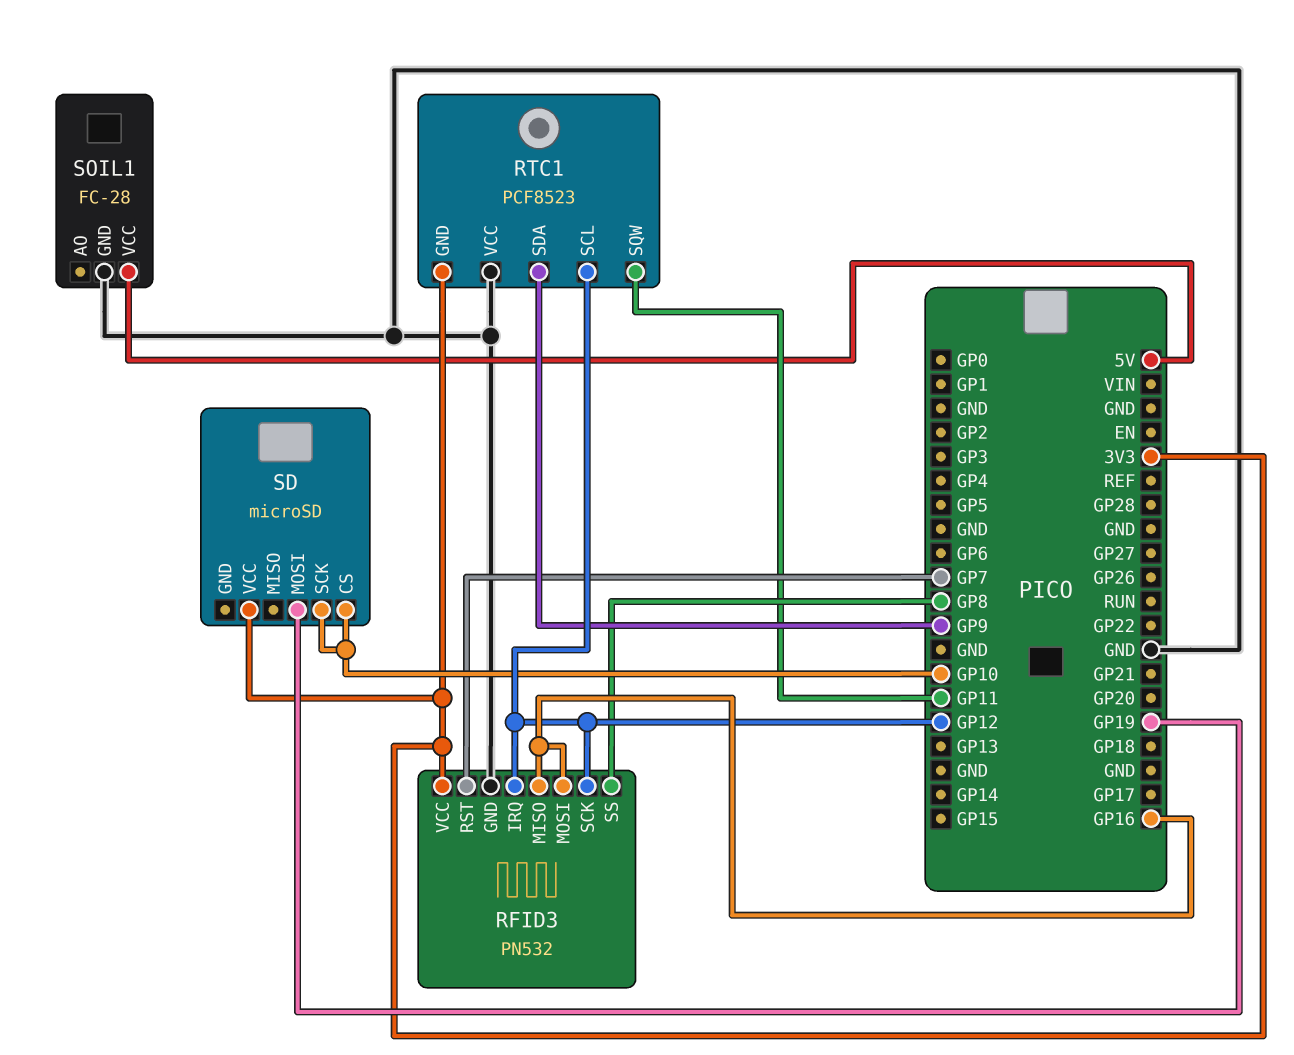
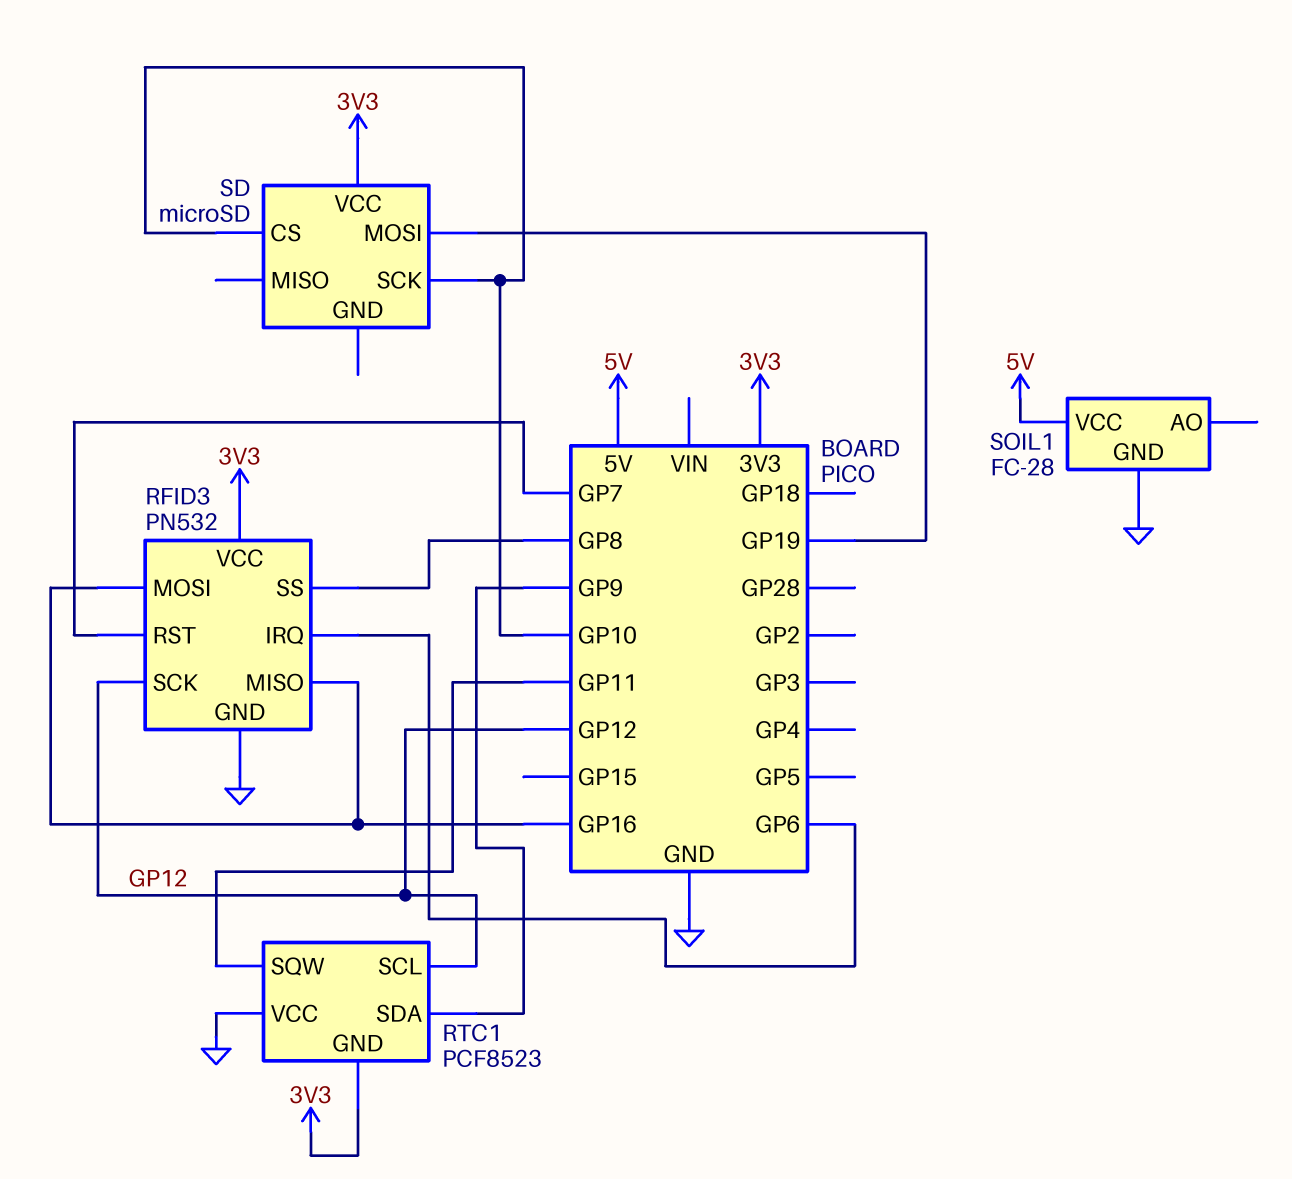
RFID3 pin IRQ: GP12 -> GP6

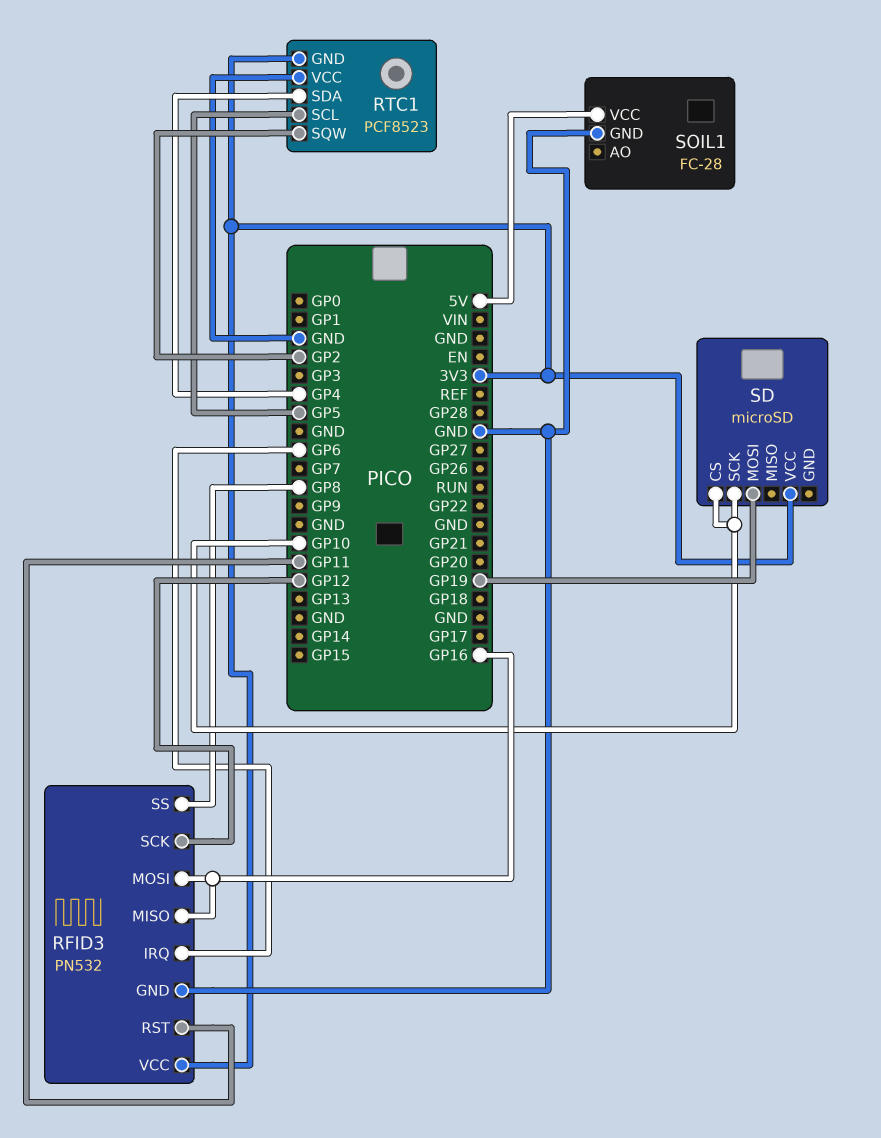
RFID3 pin RST: GP7 -> GP11
RTC1 pin SCL: GP12 -> GP5
RTC1 pin SDA: GP9 -> GP4
RTC1 pin SQW: GP11 -> GP2

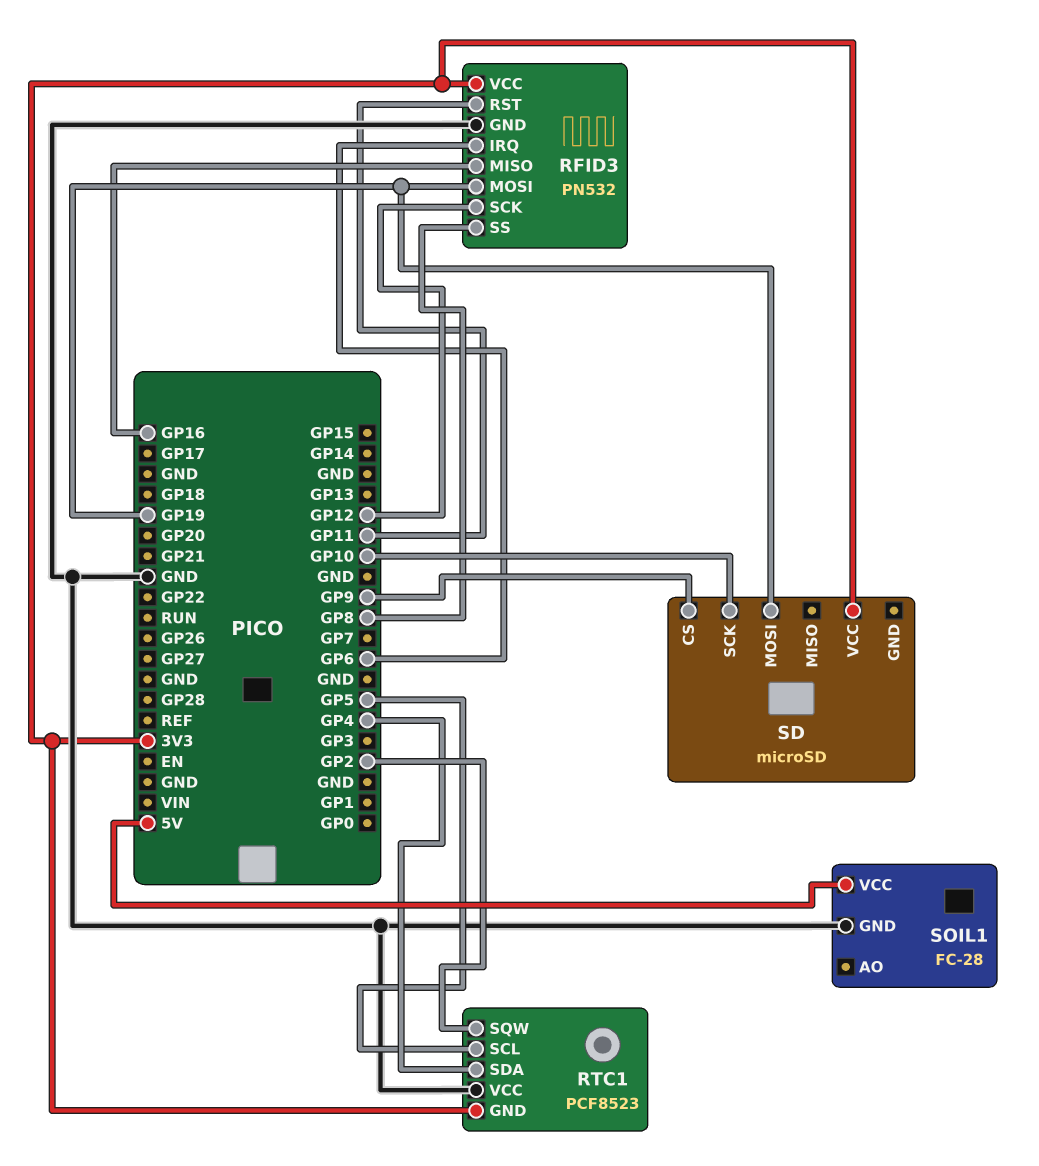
RFID3 pin MOSI: GP16 -> GP19
SD pin CS: GP10 -> GP9

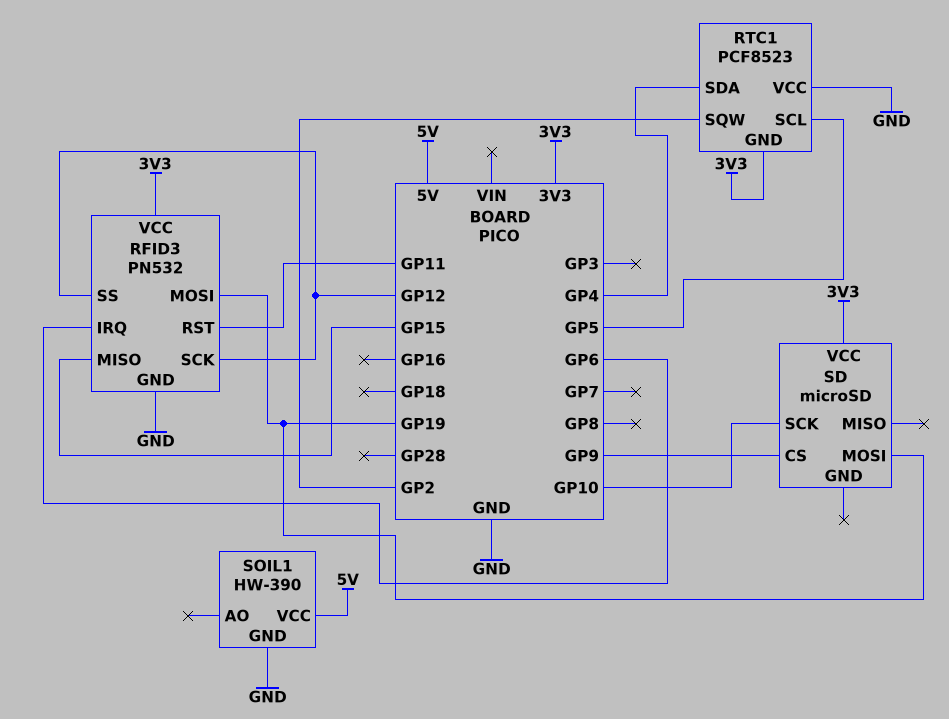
RFID3 pin MISO: GP16 -> GP15
RFID3 pin SS: GP8 -> GP12
SOIL1: FC-28 -> HW-390

